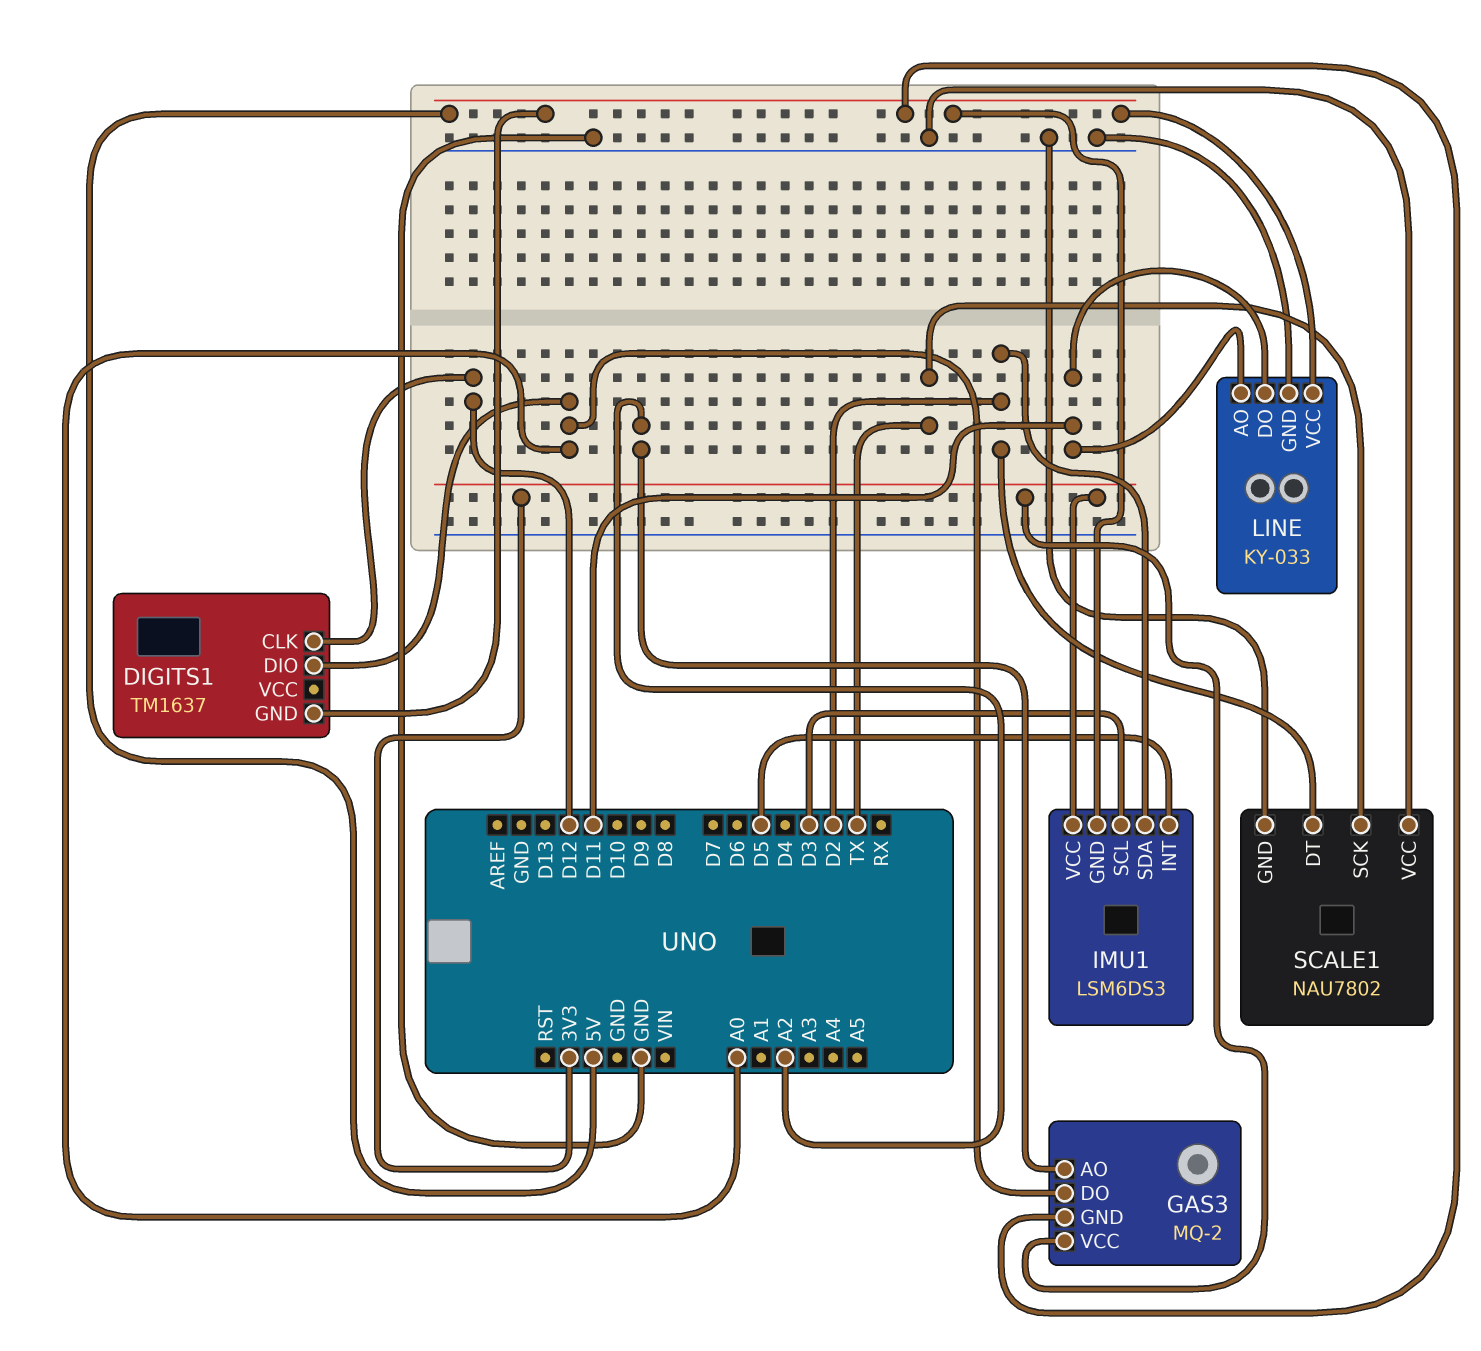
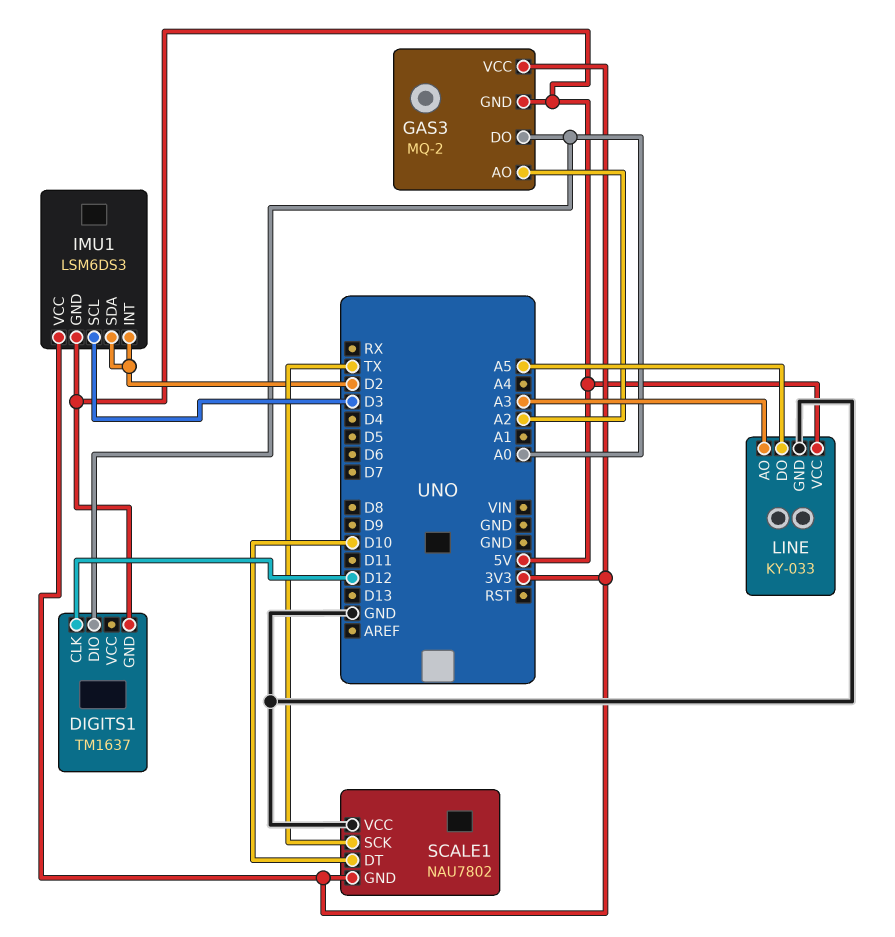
IMU1 pin INT: D5 -> D2
LINE pin AO: D11 -> A3
LINE pin DO: D11 -> A5
SCALE1 pin DT: D2 -> D10
SCALE1 pin GND: GND -> 3V3

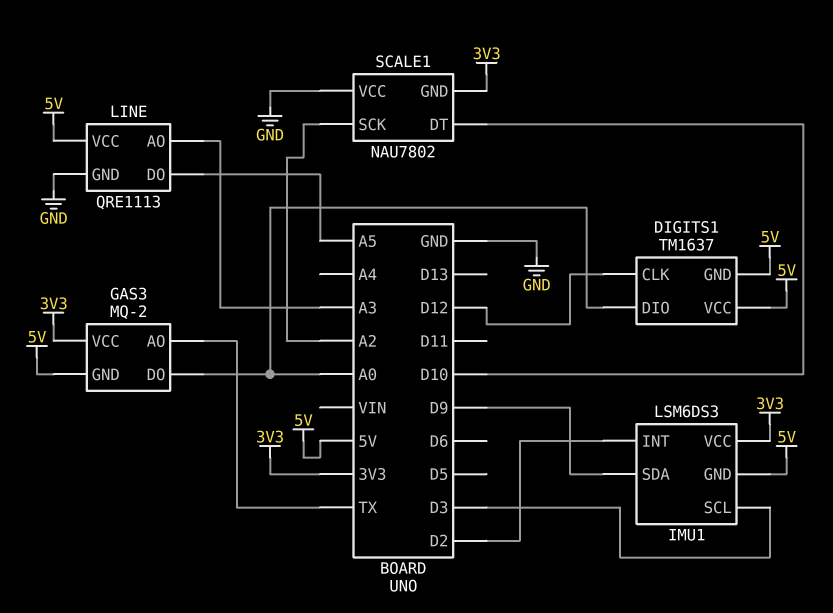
DIGITS1 pin VCC: none -> 5V
GAS3 pin AO: A2 -> TX
IMU1 pin SDA: D2 -> D9
LINE: KY-033 -> QRE1113
SCALE1 pin SCK: TX -> A2

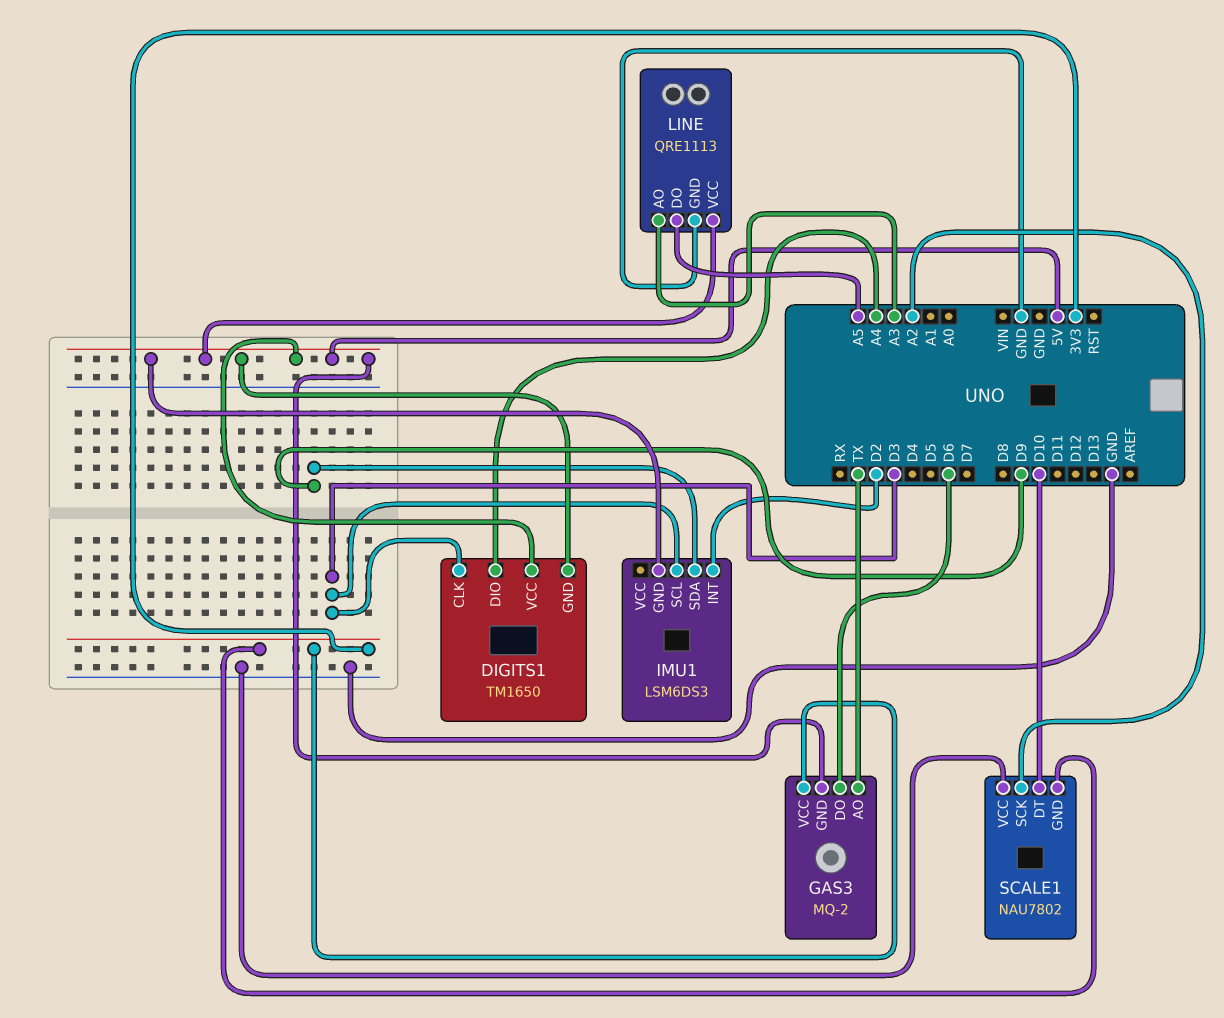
DIGITS1: TM1637 -> TM1650
DIGITS1 pin CLK: D12 -> D3
DIGITS1 pin DIO: A0 -> A4
GAS3 pin DO: A0 -> D6
IMU1 pin VCC: 3V3 -> none

